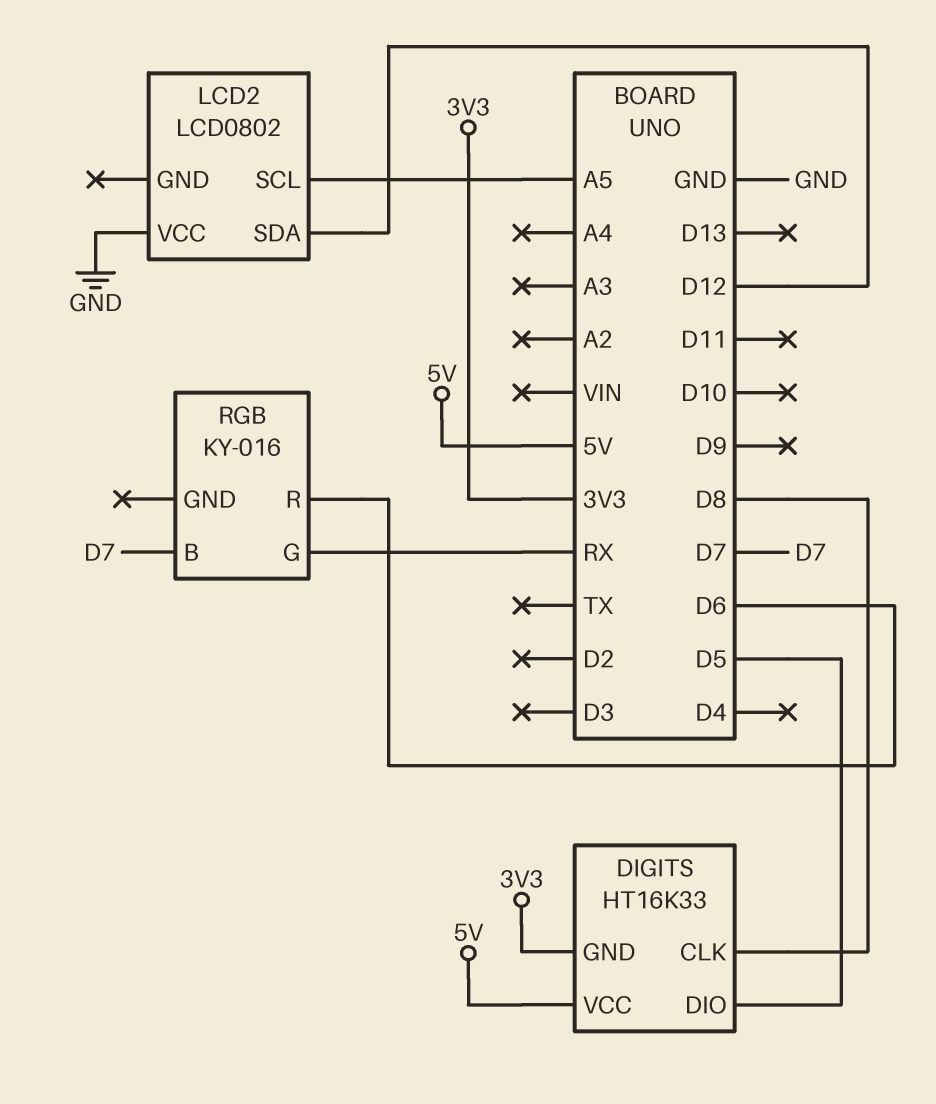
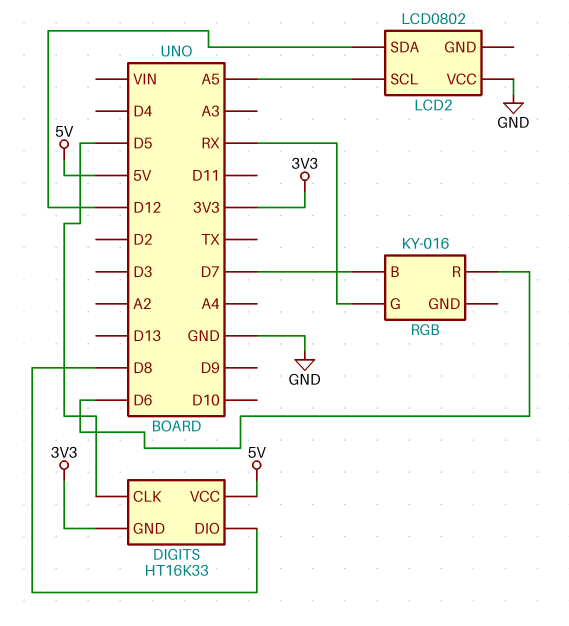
DIGITS pin CLK: D8 -> D5
DIGITS pin DIO: D5 -> D8

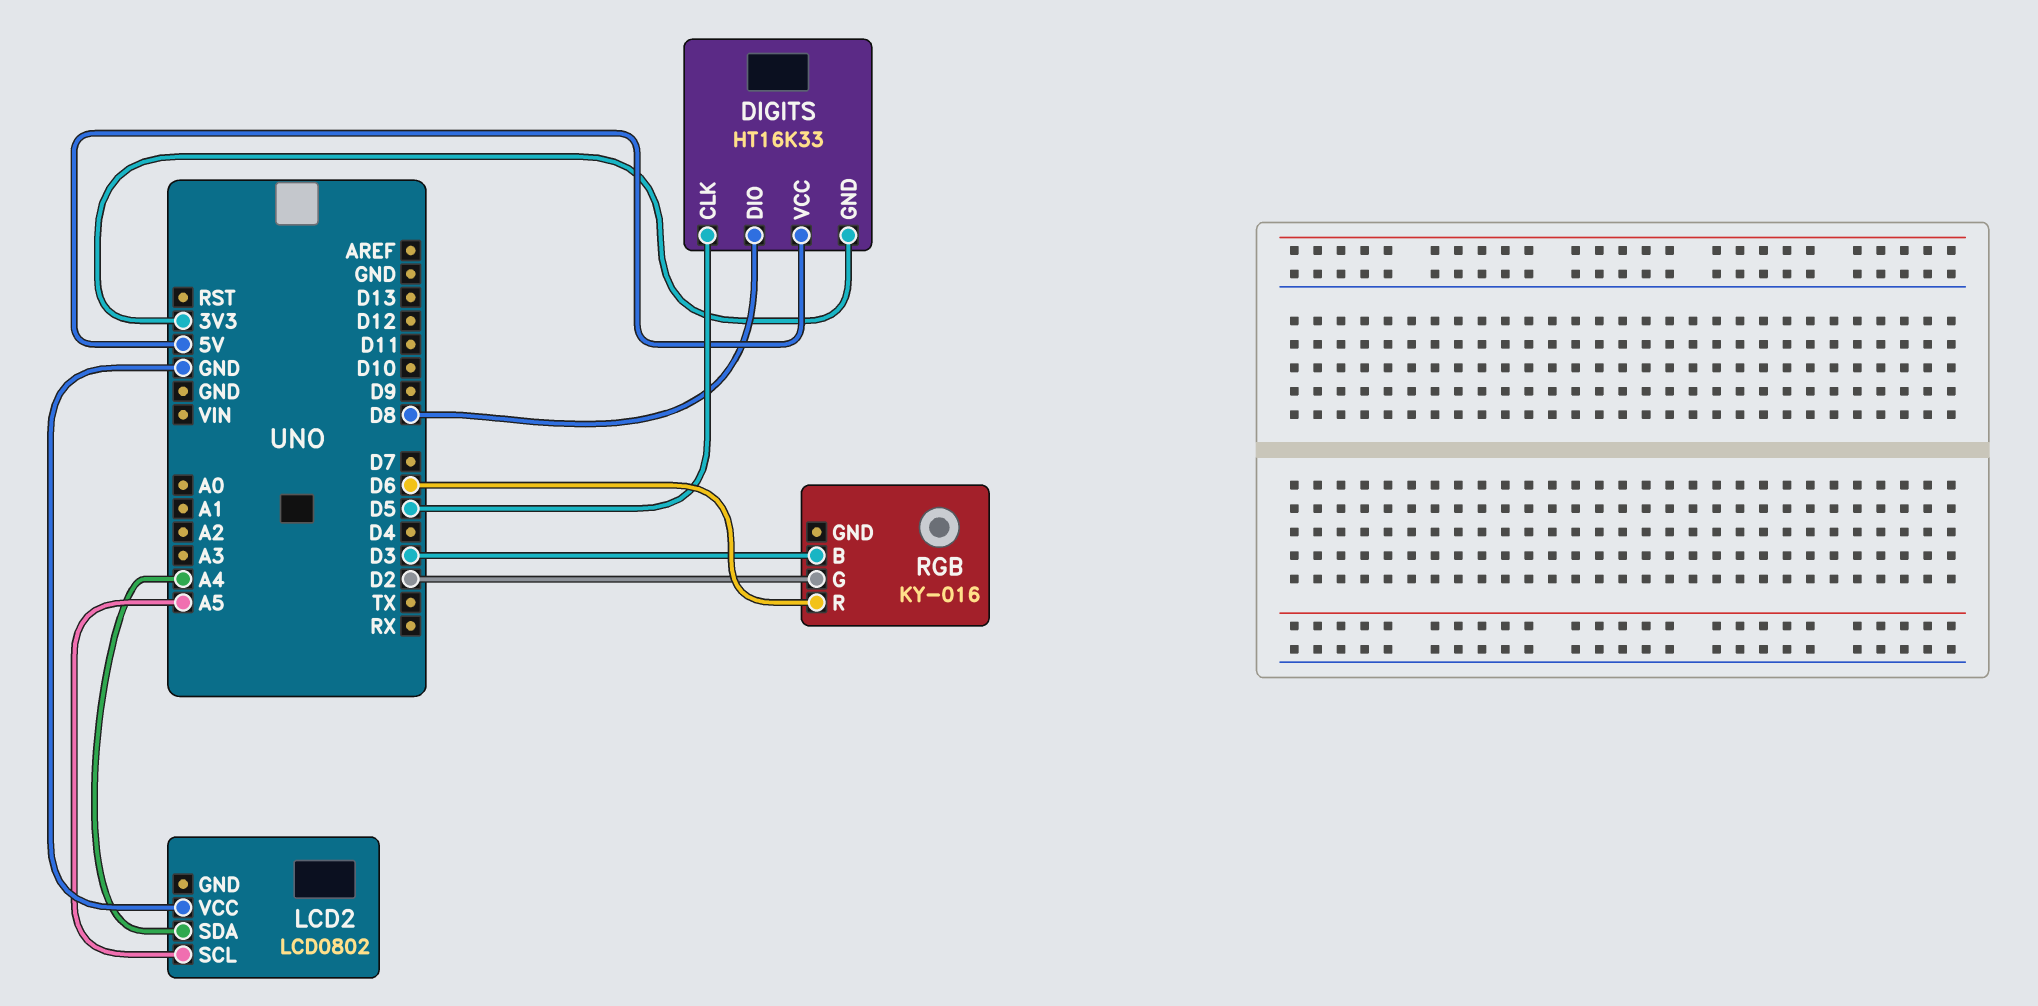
LCD2 pin SDA: D12 -> A4
RGB pin B: D7 -> D3
RGB pin G: RX -> D2

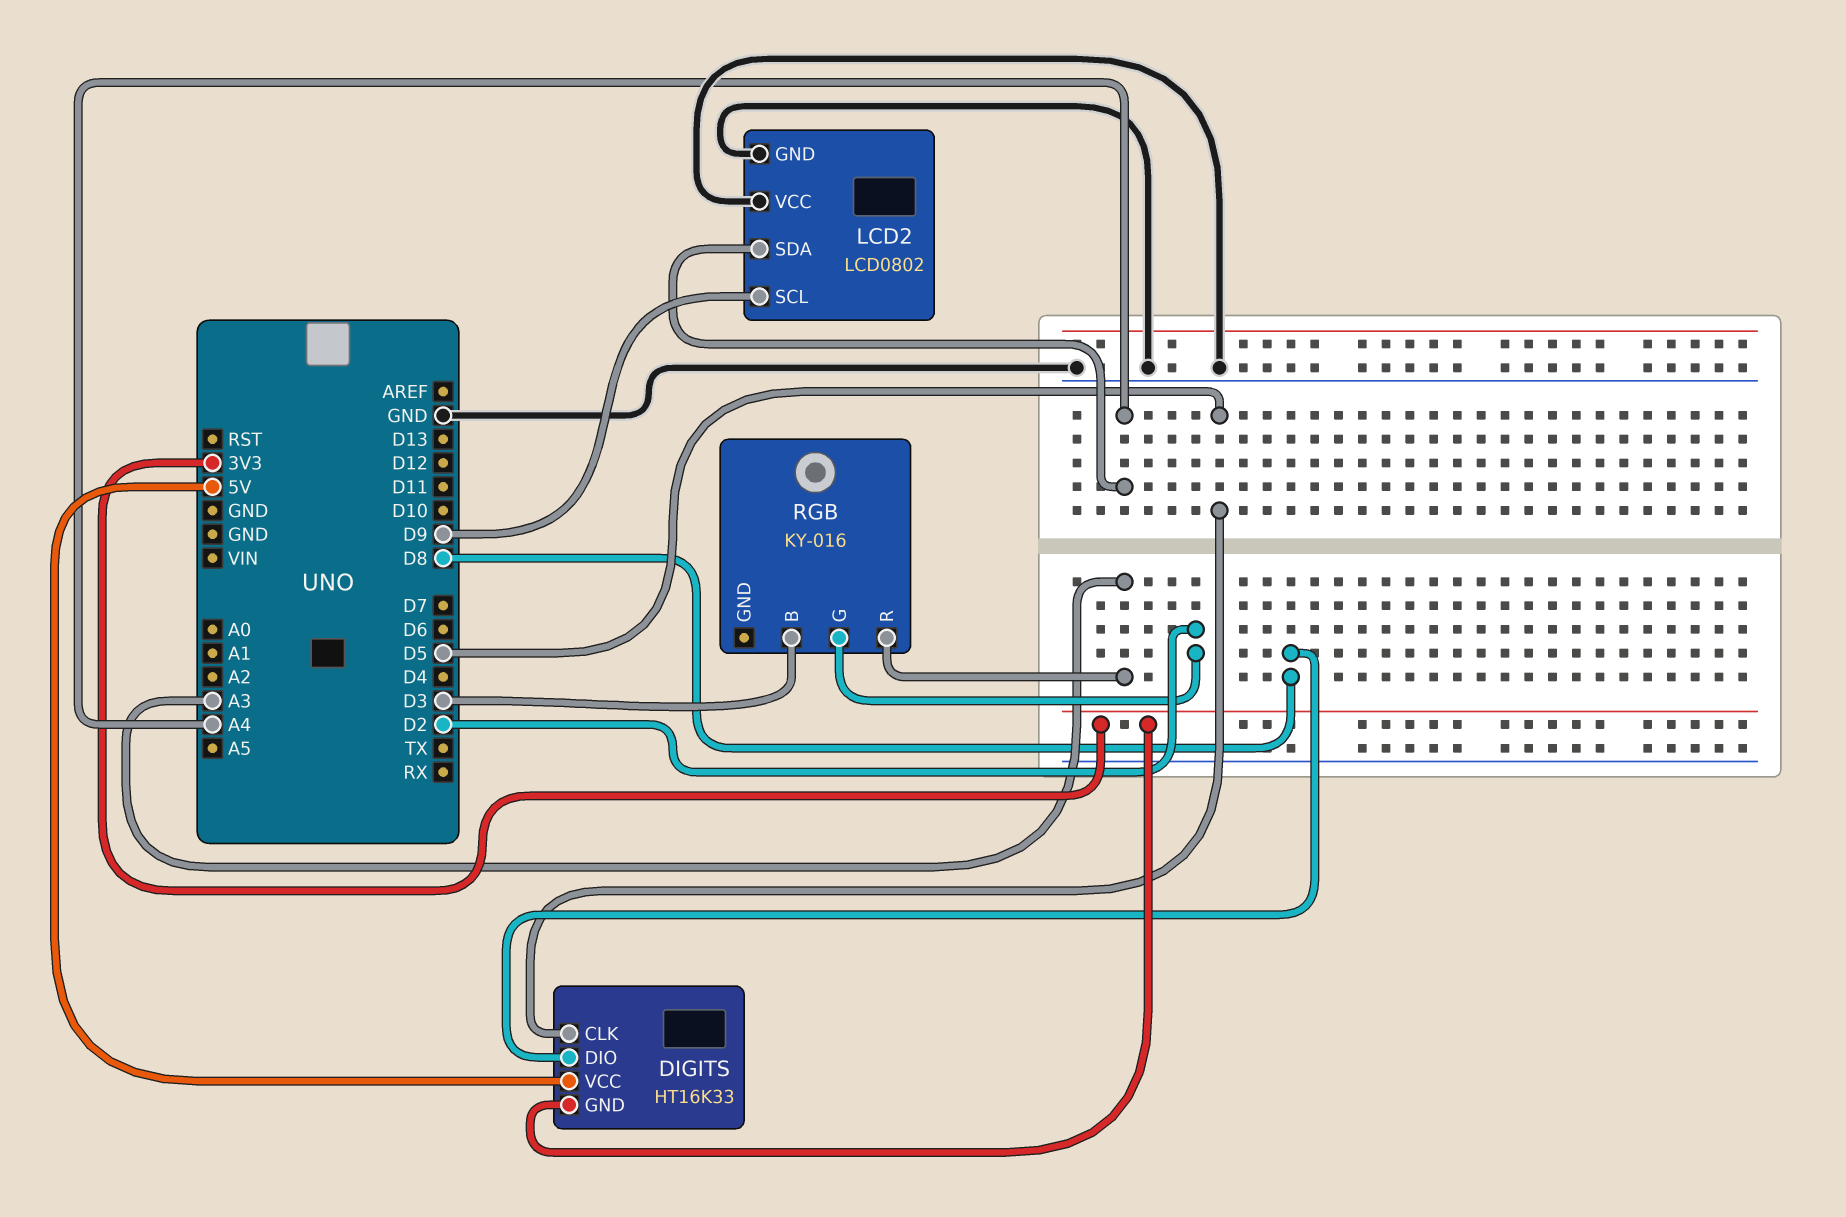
LCD2 pin GND: none -> GND
LCD2 pin SCL: A5 -> D9
RGB pin R: D6 -> A3

